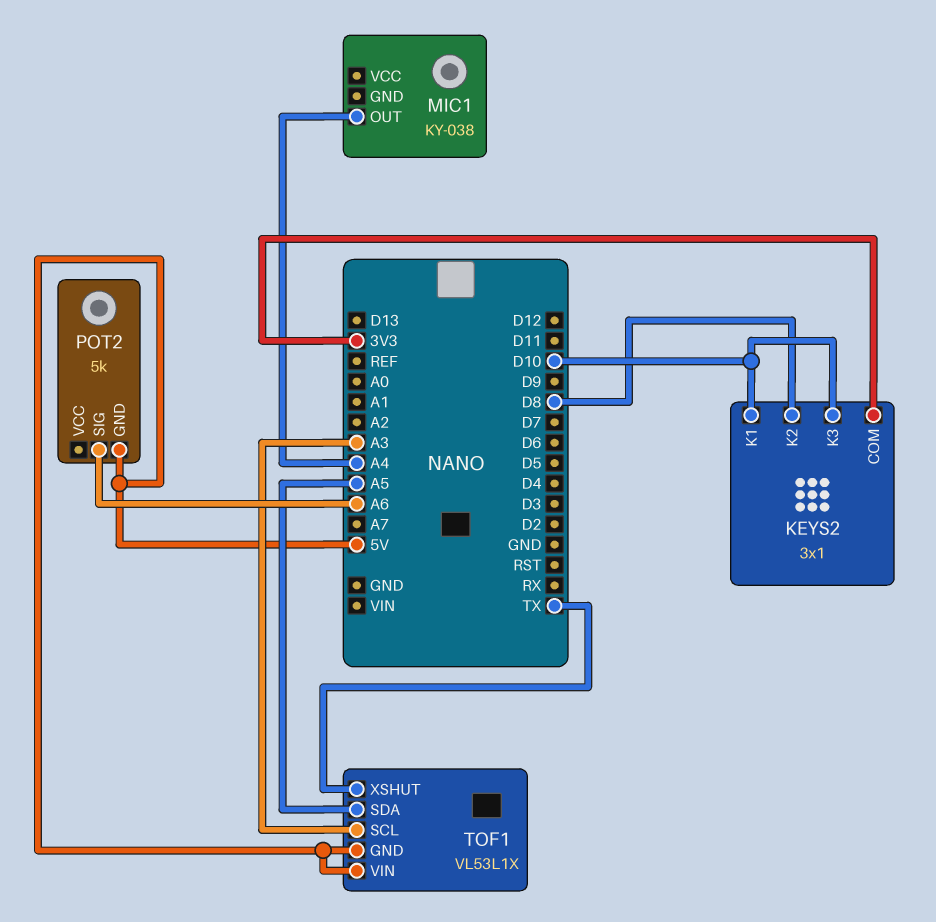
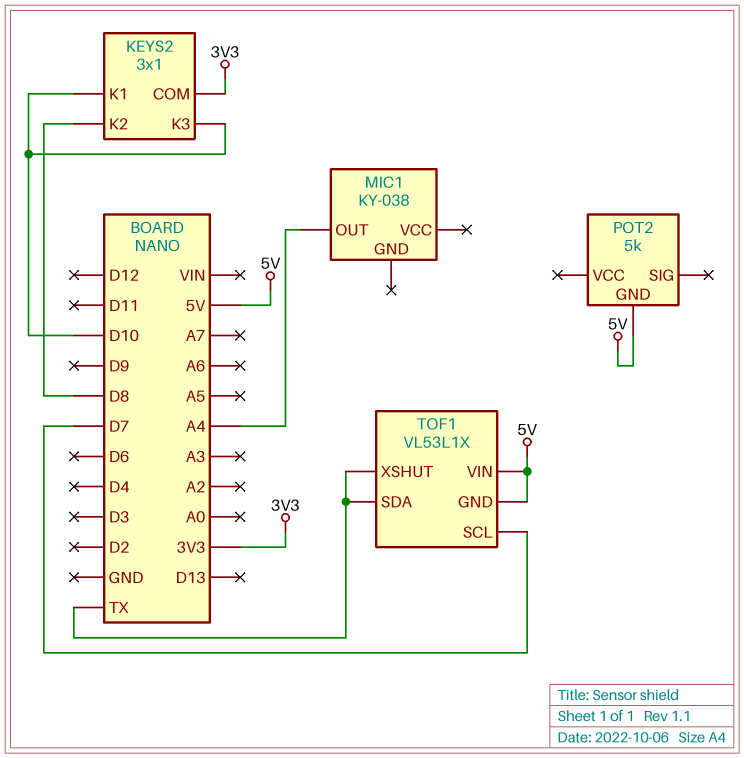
POT2 pin SIG: A6 -> none
TOF1 pin SCL: A3 -> D7
TOF1 pin SDA: A5 -> TX

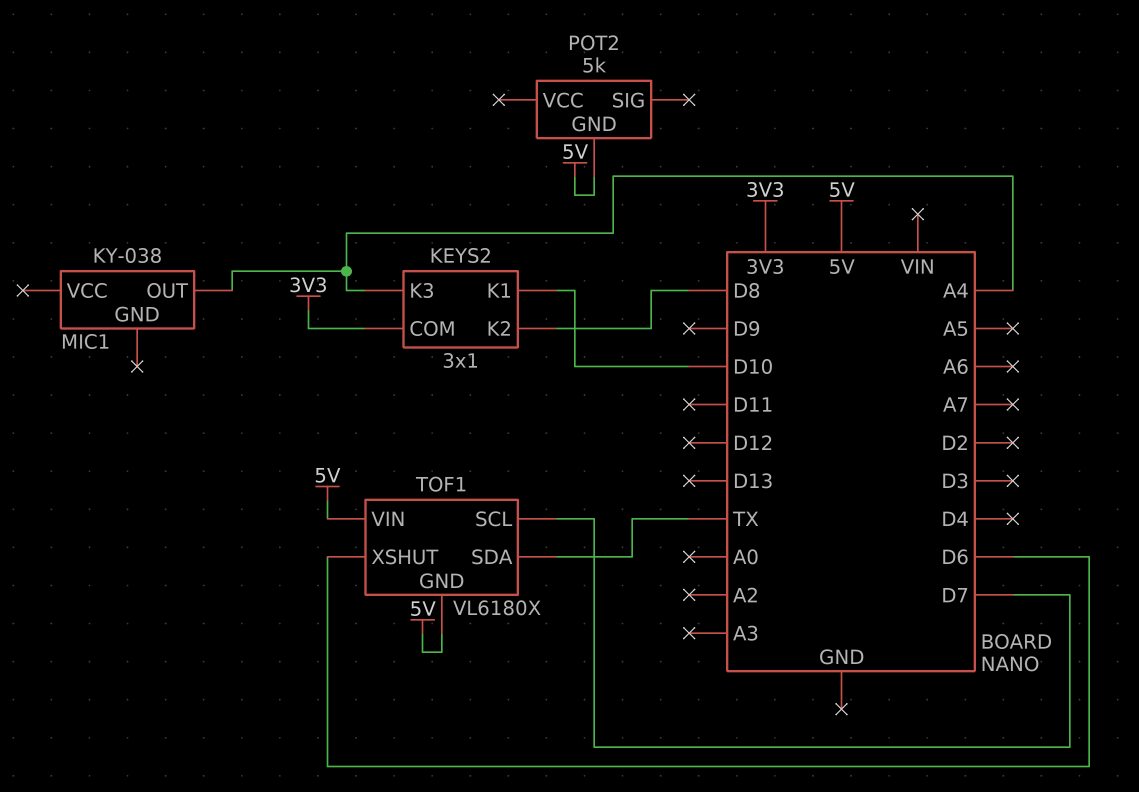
KEYS2 pin K3: D10 -> A4
TOF1: VL53L1X -> VL6180X
TOF1 pin XSHUT: TX -> D6

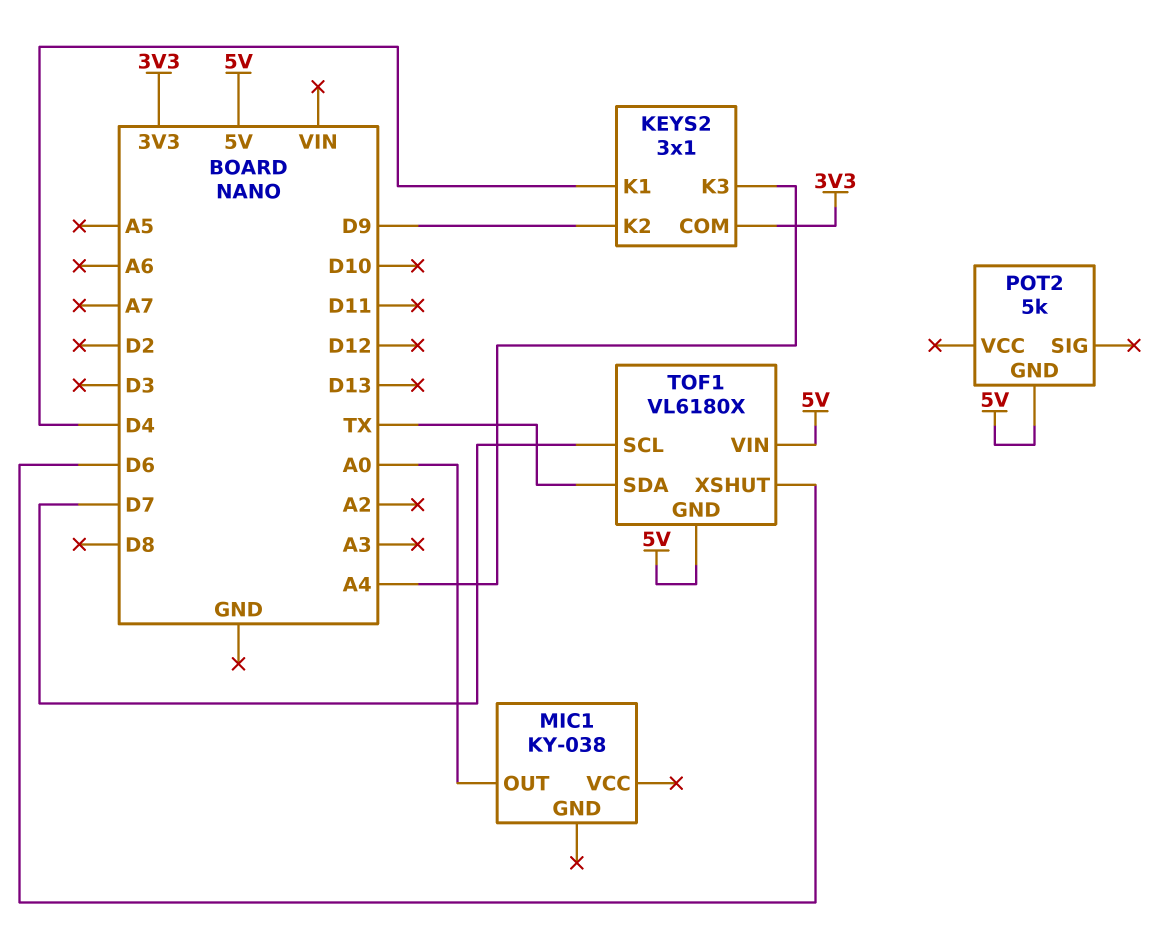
KEYS2 pin K1: D10 -> D4
KEYS2 pin K2: D8 -> D9
MIC1 pin OUT: A4 -> A0

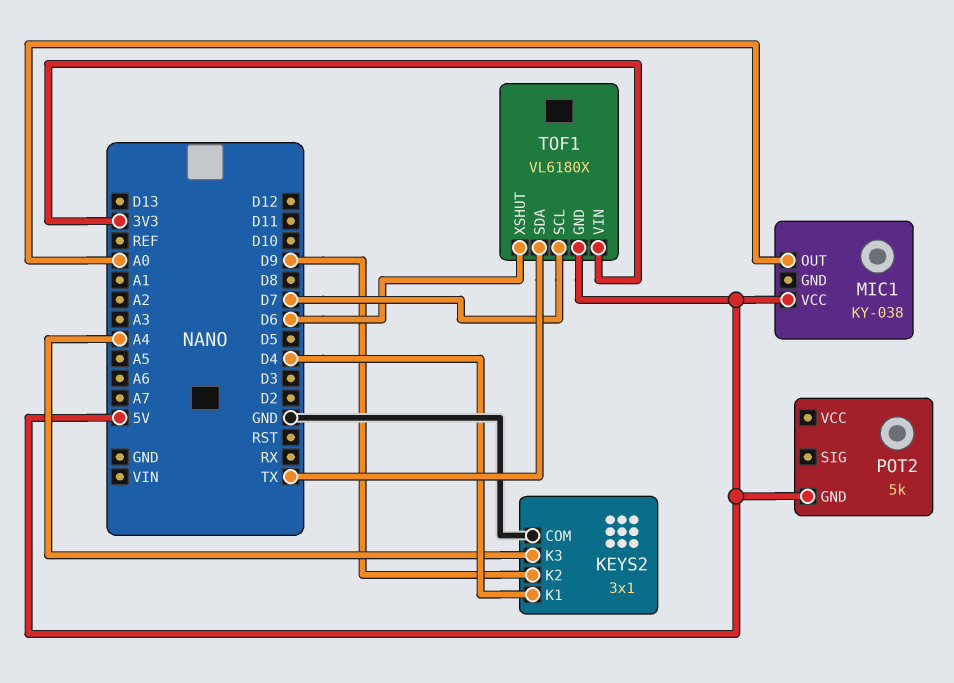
KEYS2 pin COM: 3V3 -> GND
MIC1 pin VCC: none -> 5V
TOF1 pin VIN: 5V -> 3V3

